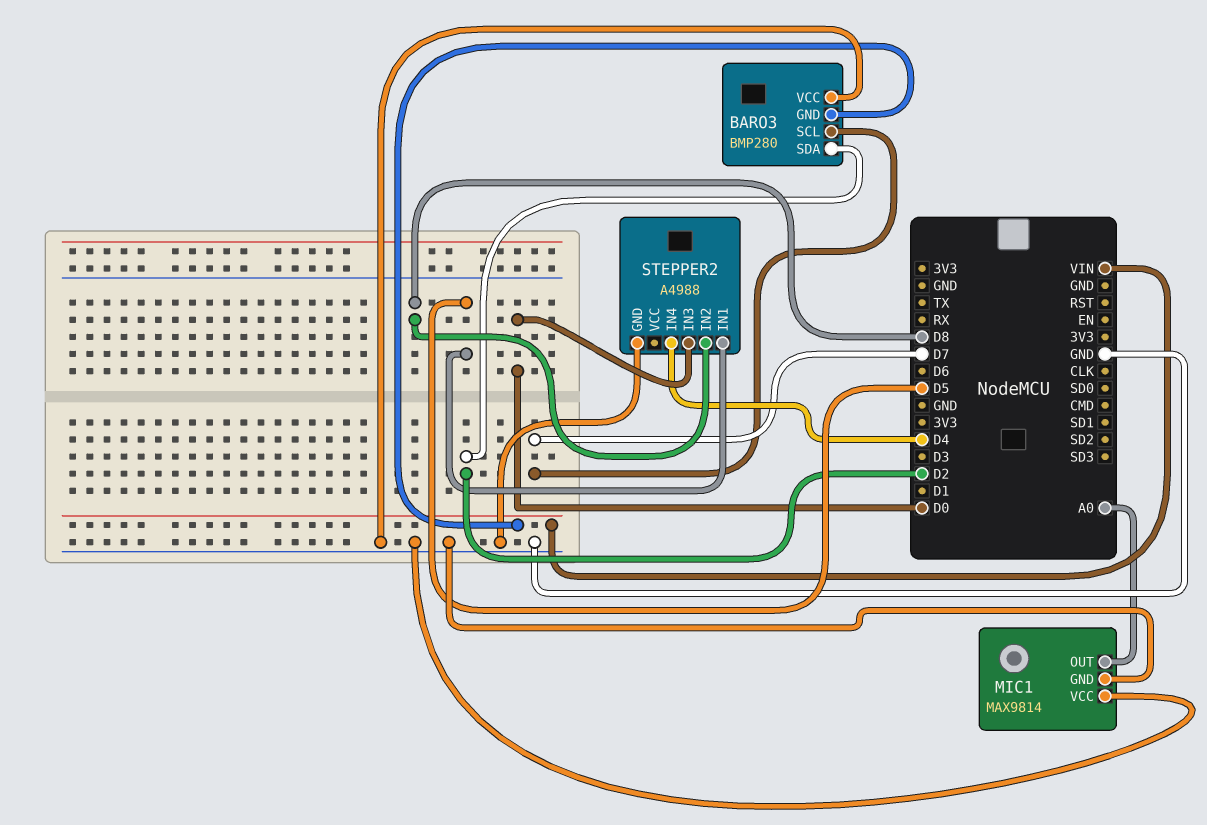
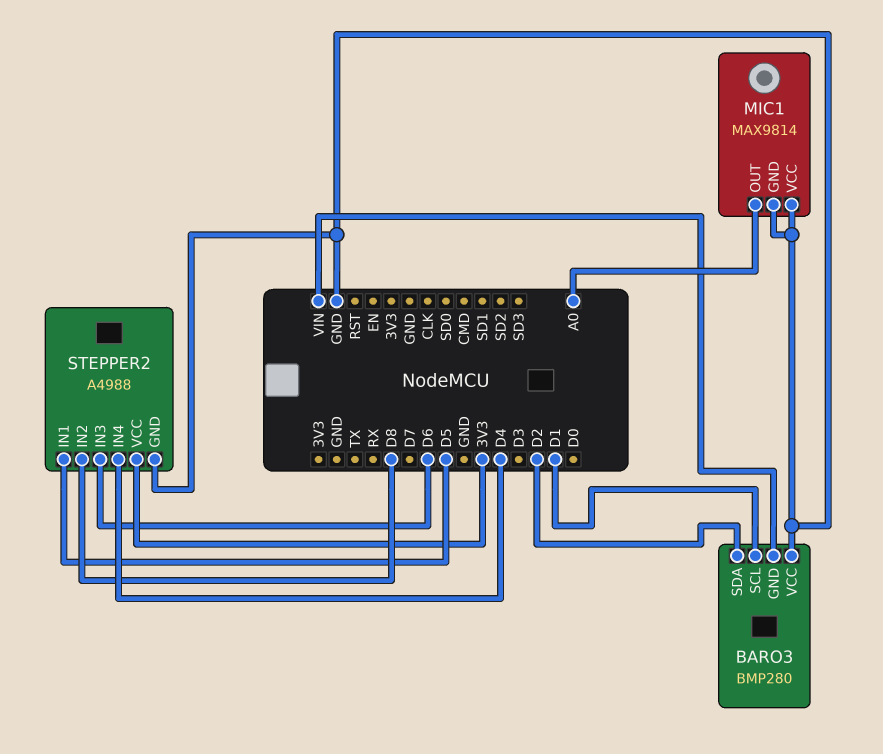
BARO3 pin SCL: D7 -> D1
STEPPER2 pin IN3: D0 -> D6
STEPPER2 pin VCC: none -> 3V3

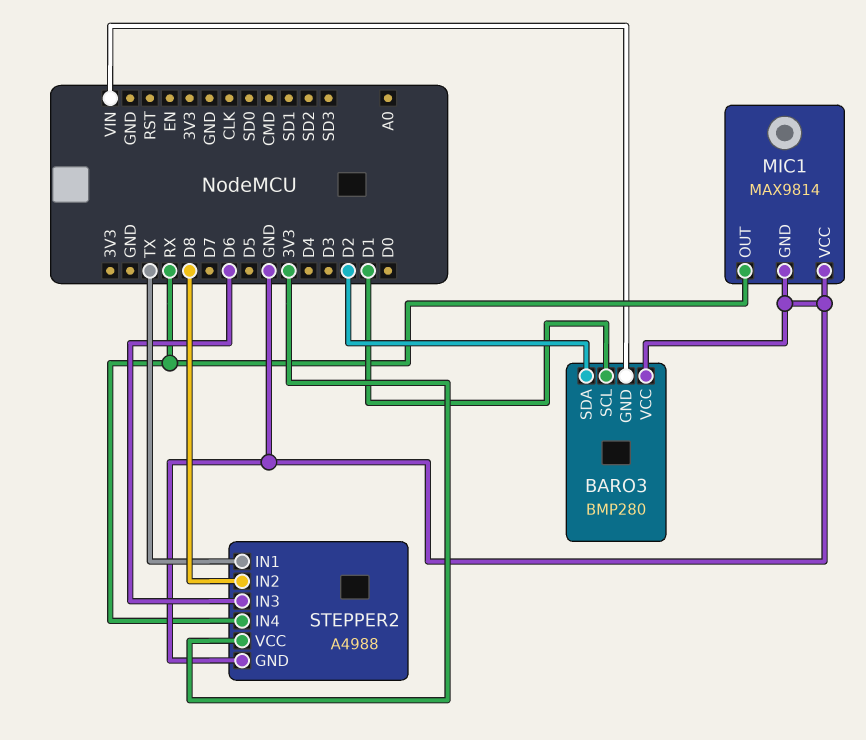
MIC1 pin OUT: A0 -> RX
STEPPER2 pin IN1: D5 -> TX
STEPPER2 pin IN4: D4 -> RX

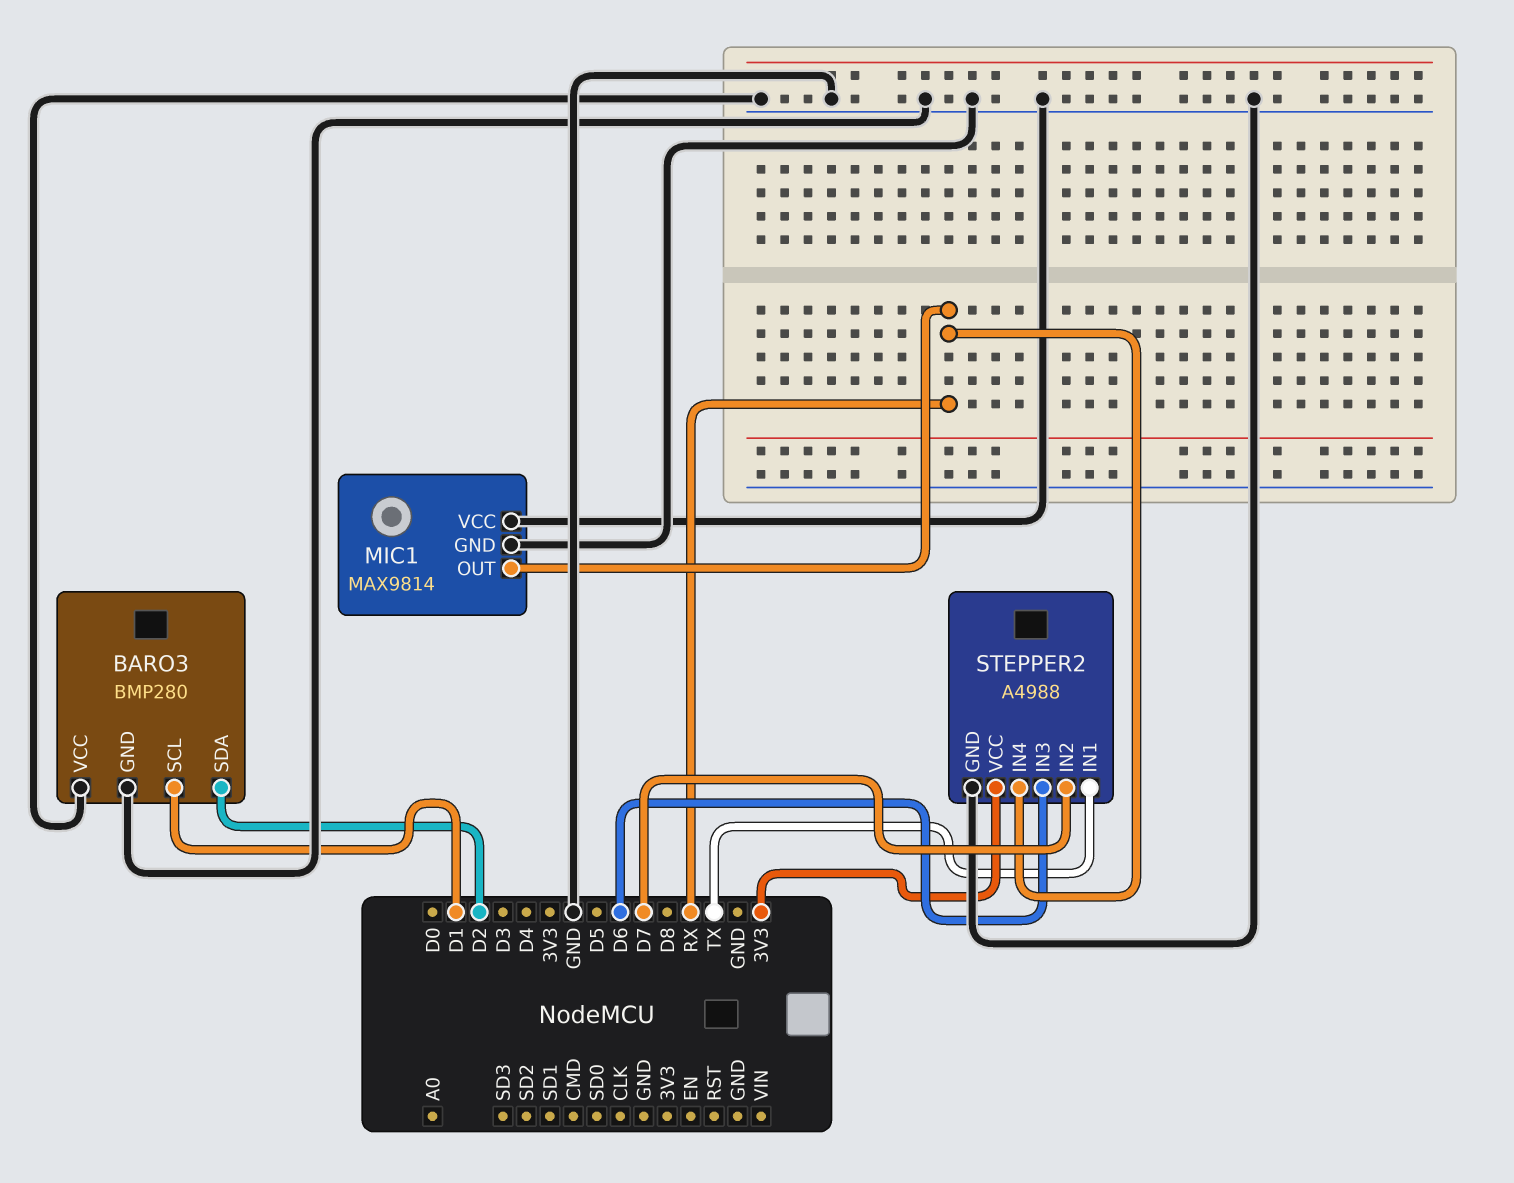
BARO3 pin GND: VIN -> GND
STEPPER2 pin IN2: D8 -> D7

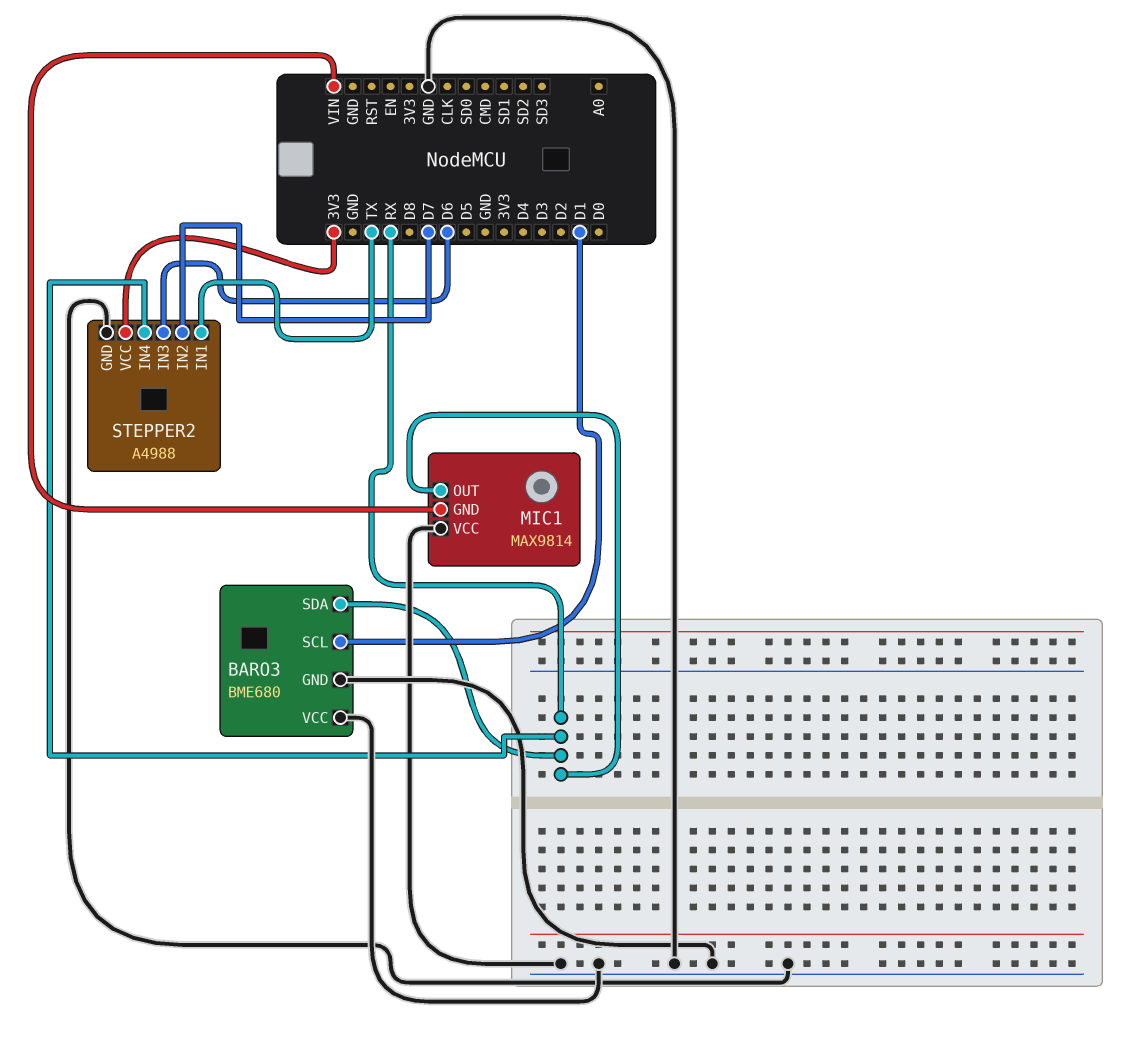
BARO3: BMP280 -> BME680
BARO3 pin SDA: D2 -> RX
MIC1 pin GND: GND -> VIN

